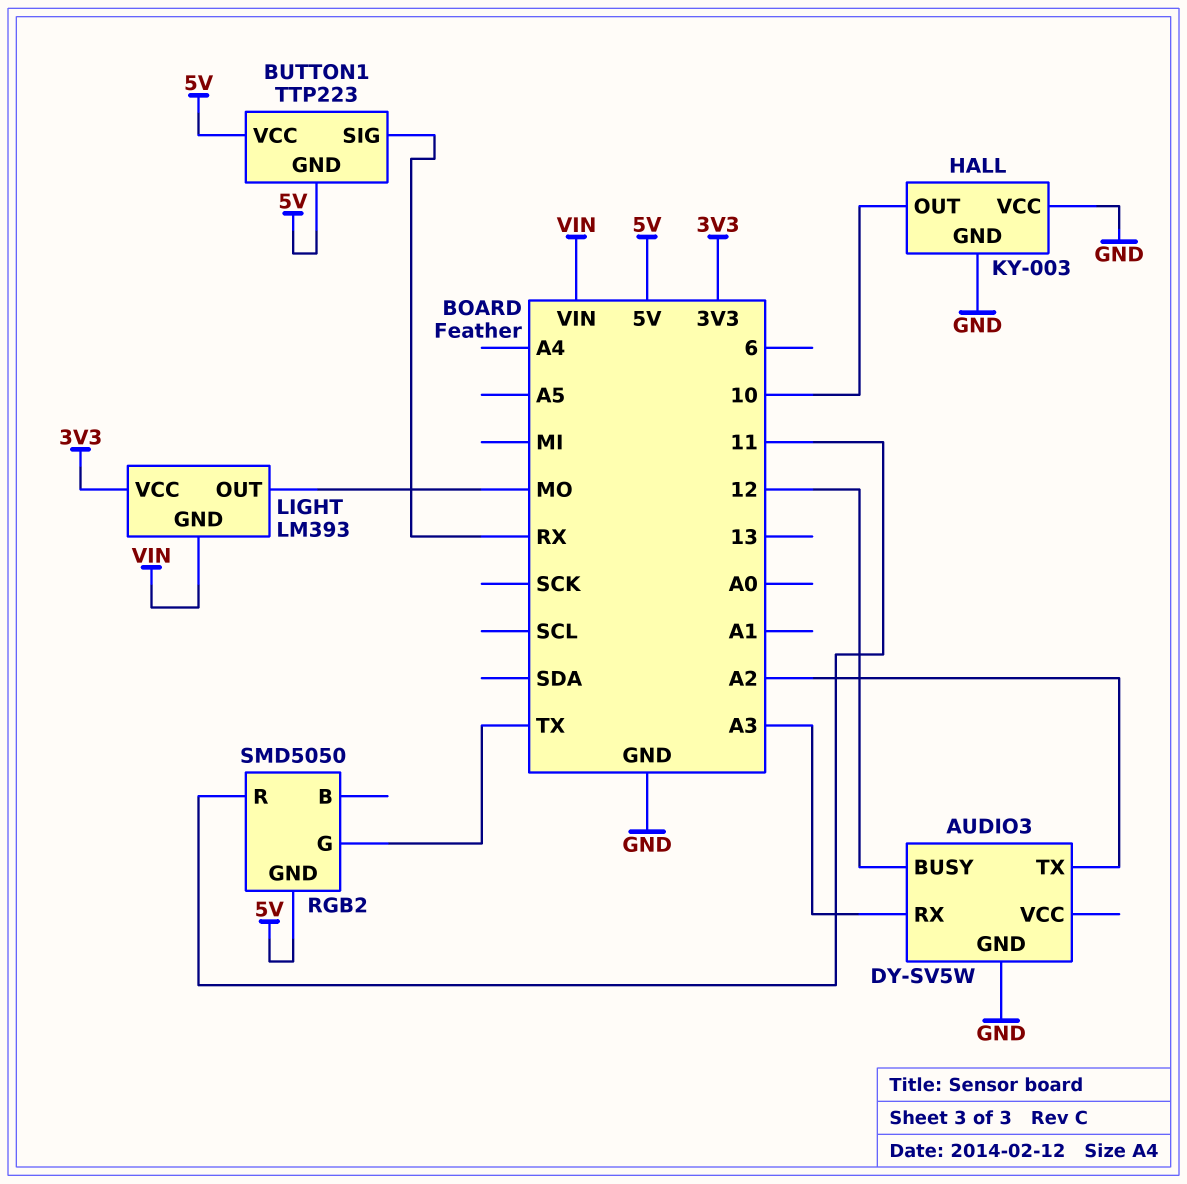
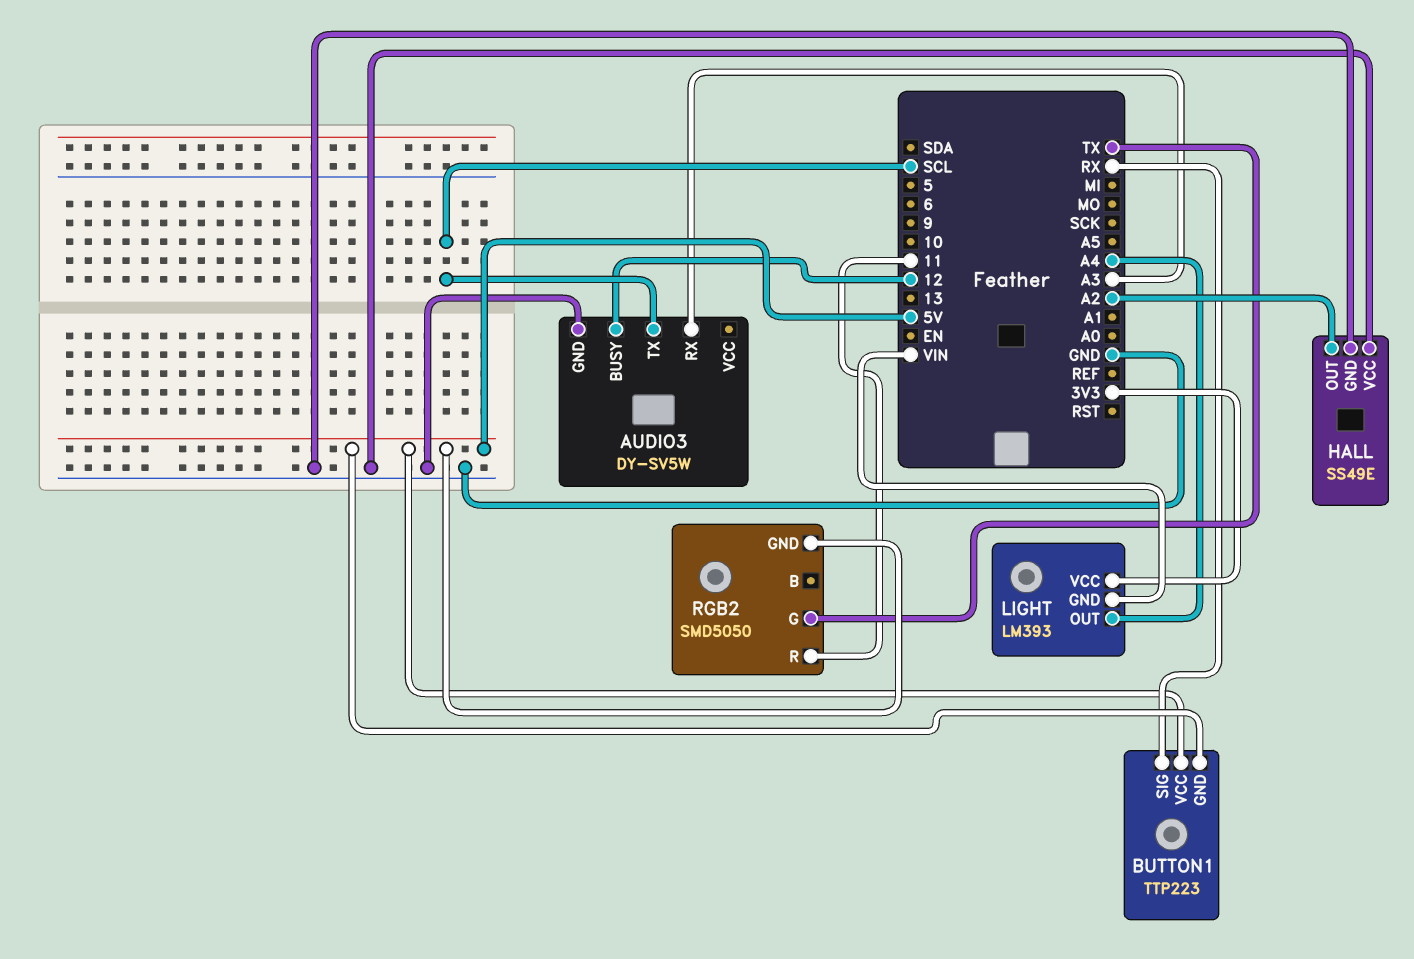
AUDIO3 pin TX: A2 -> SCL
HALL: KY-003 -> SS49E
HALL pin OUT: 10 -> A2
LIGHT pin OUT: MO -> A4

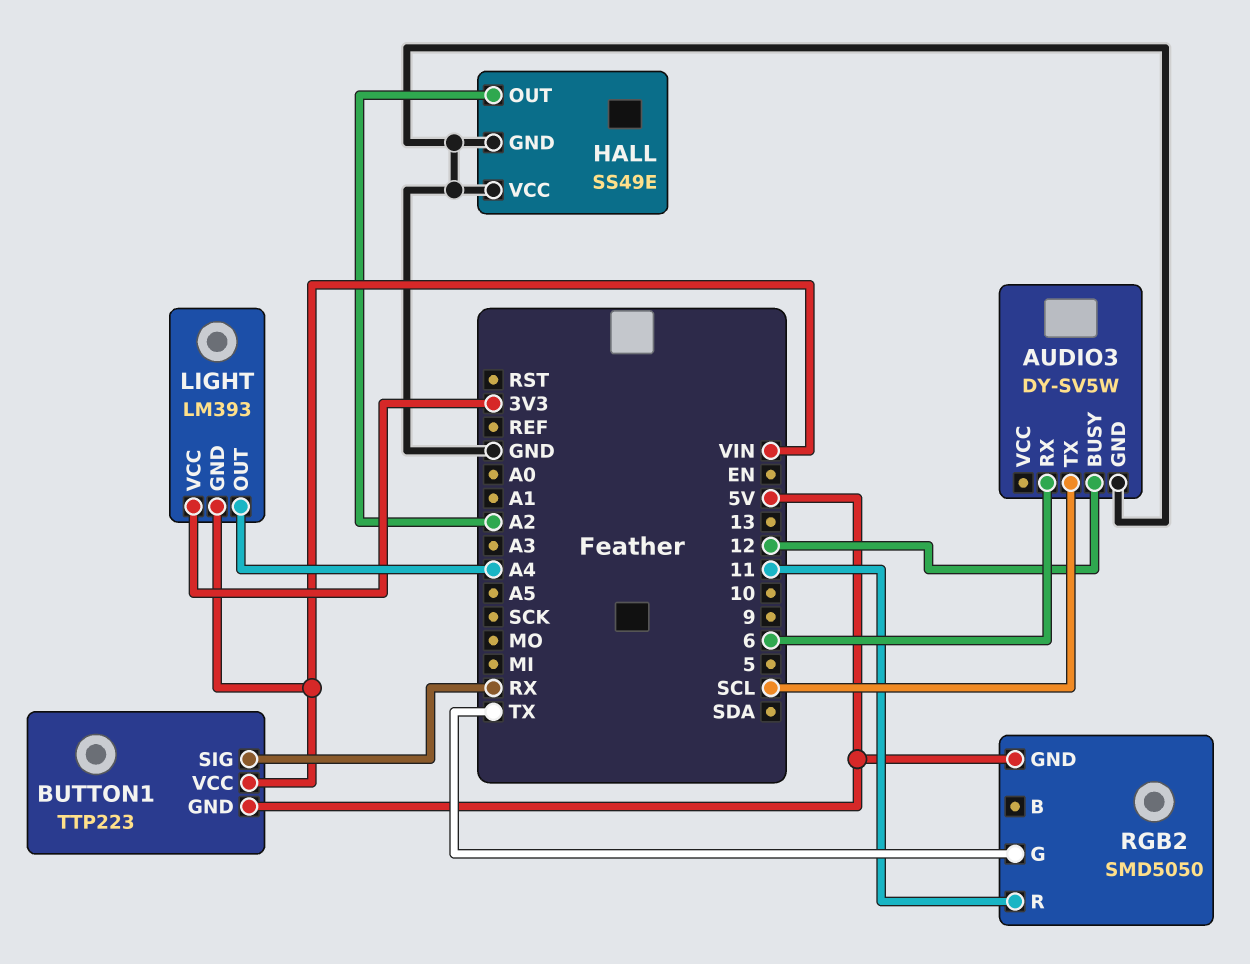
AUDIO3 pin RX: A3 -> 6
BUTTON1 pin VCC: 5V -> VIN

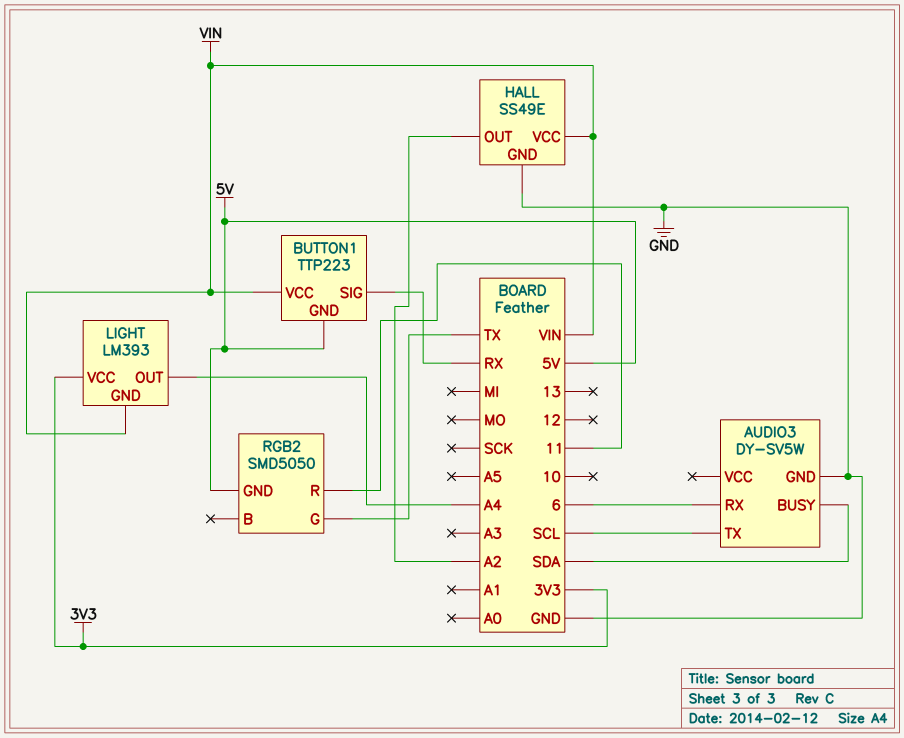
AUDIO3 pin BUSY: 12 -> SDA
HALL pin VCC: GND -> VIN

